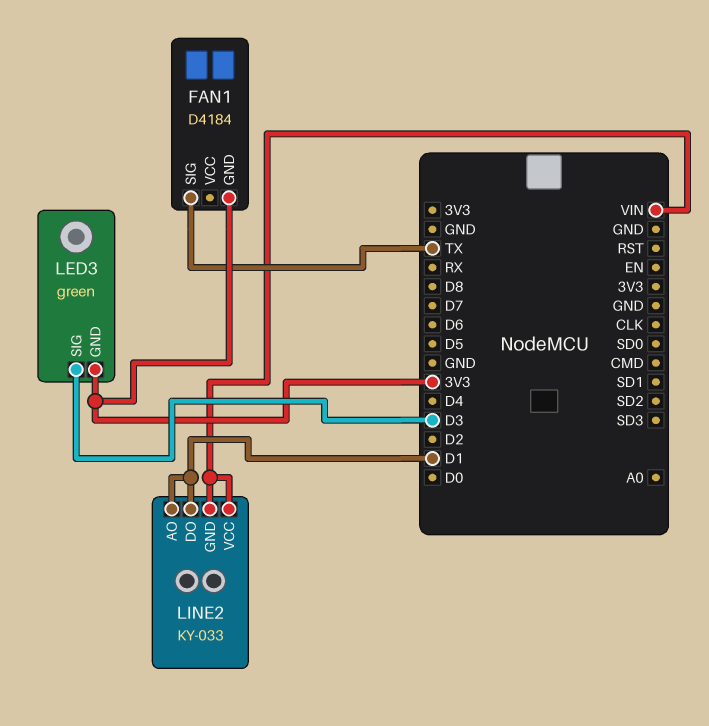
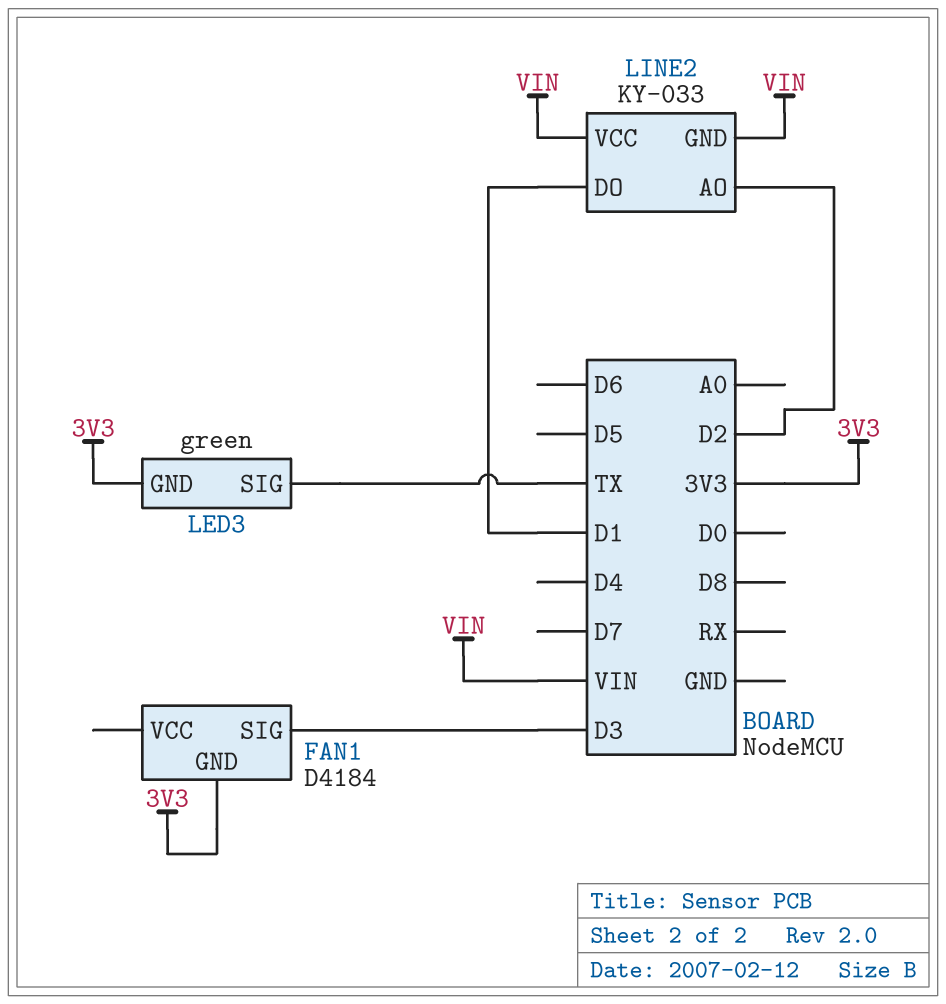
FAN1 pin SIG: TX -> D3
LED3 pin SIG: D3 -> TX
LINE2 pin AO: D1 -> D2

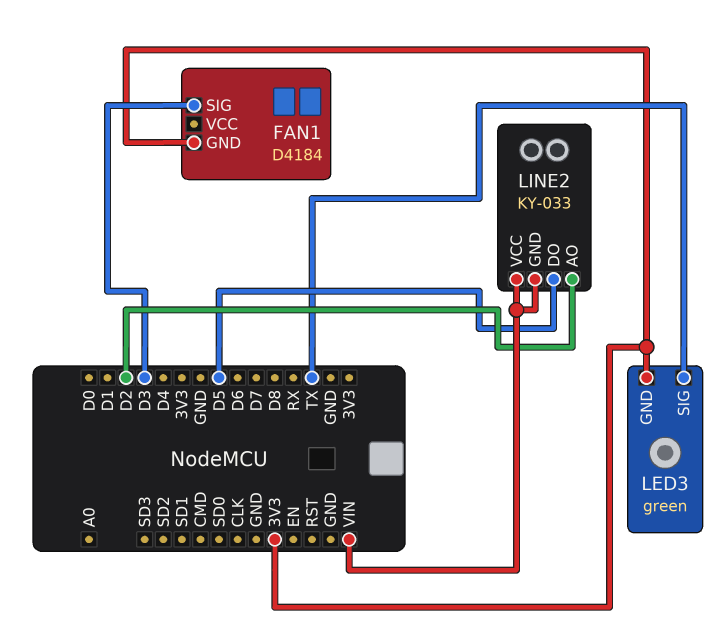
LINE2 pin DO: D1 -> D5

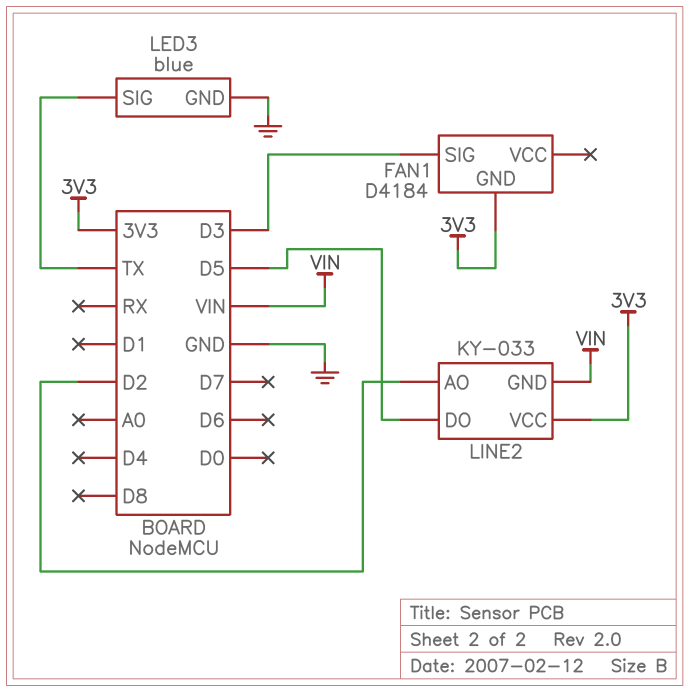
LED3: green -> blue
LED3 pin GND: 3V3 -> GND
LINE2 pin VCC: VIN -> 3V3

